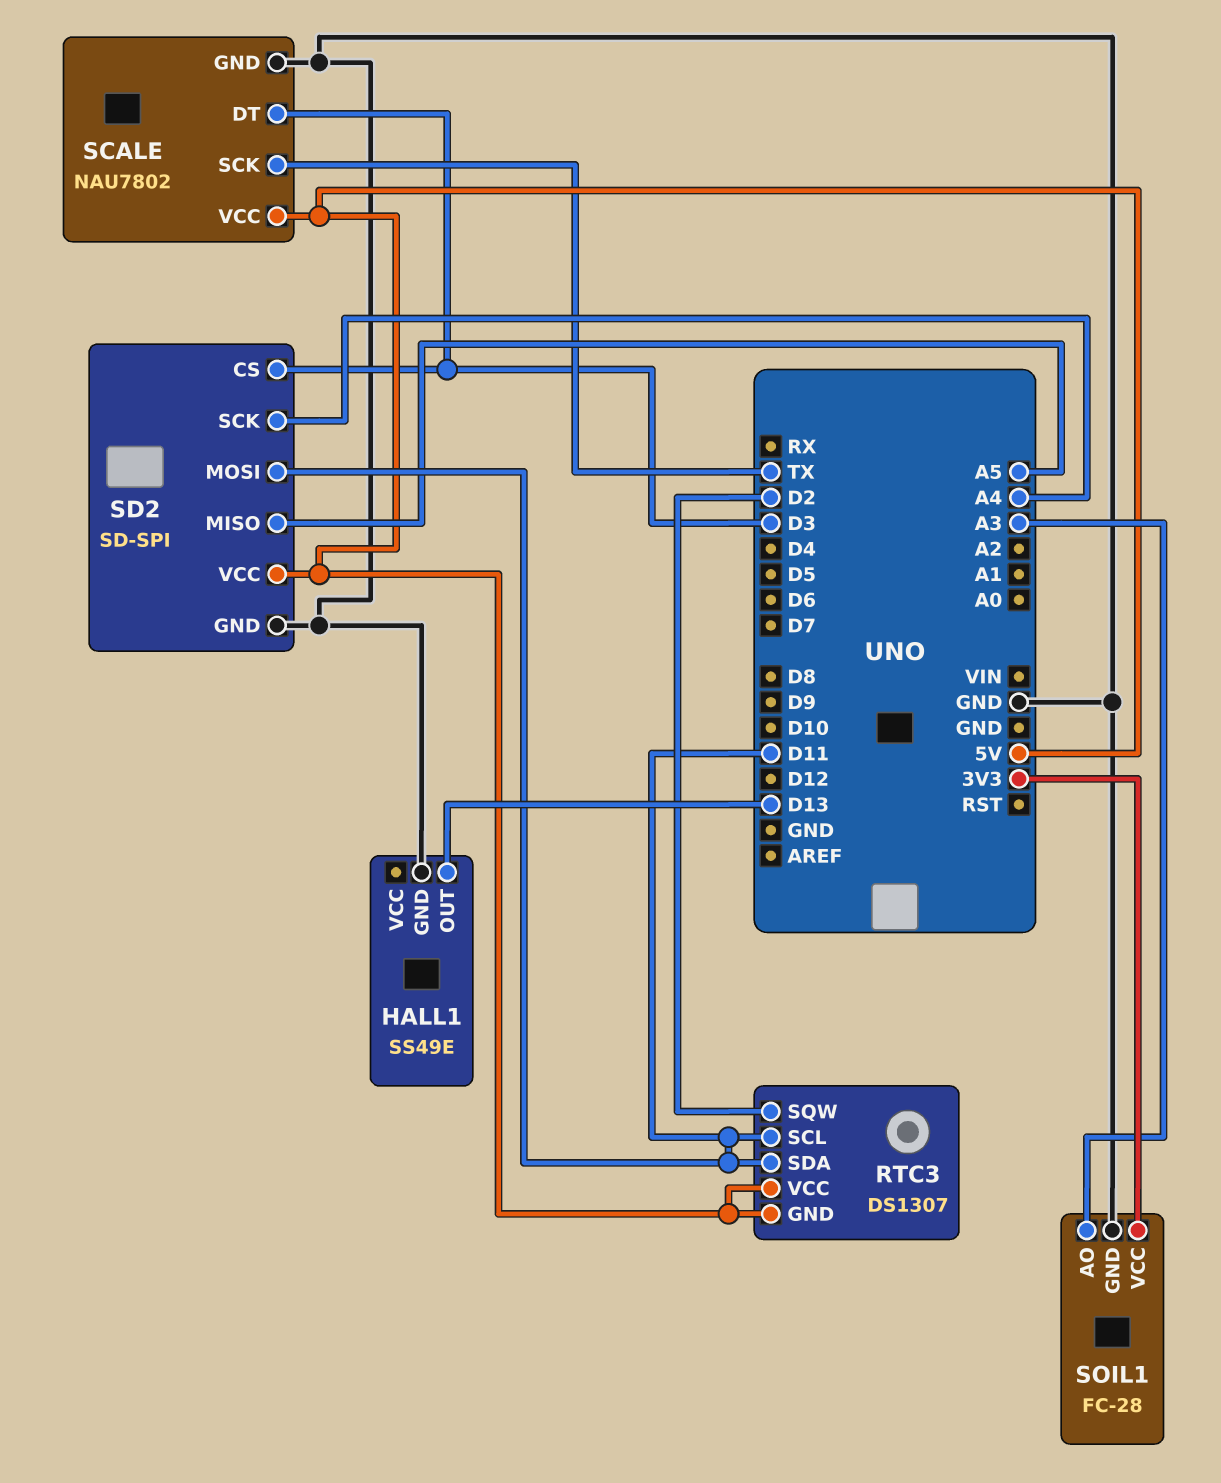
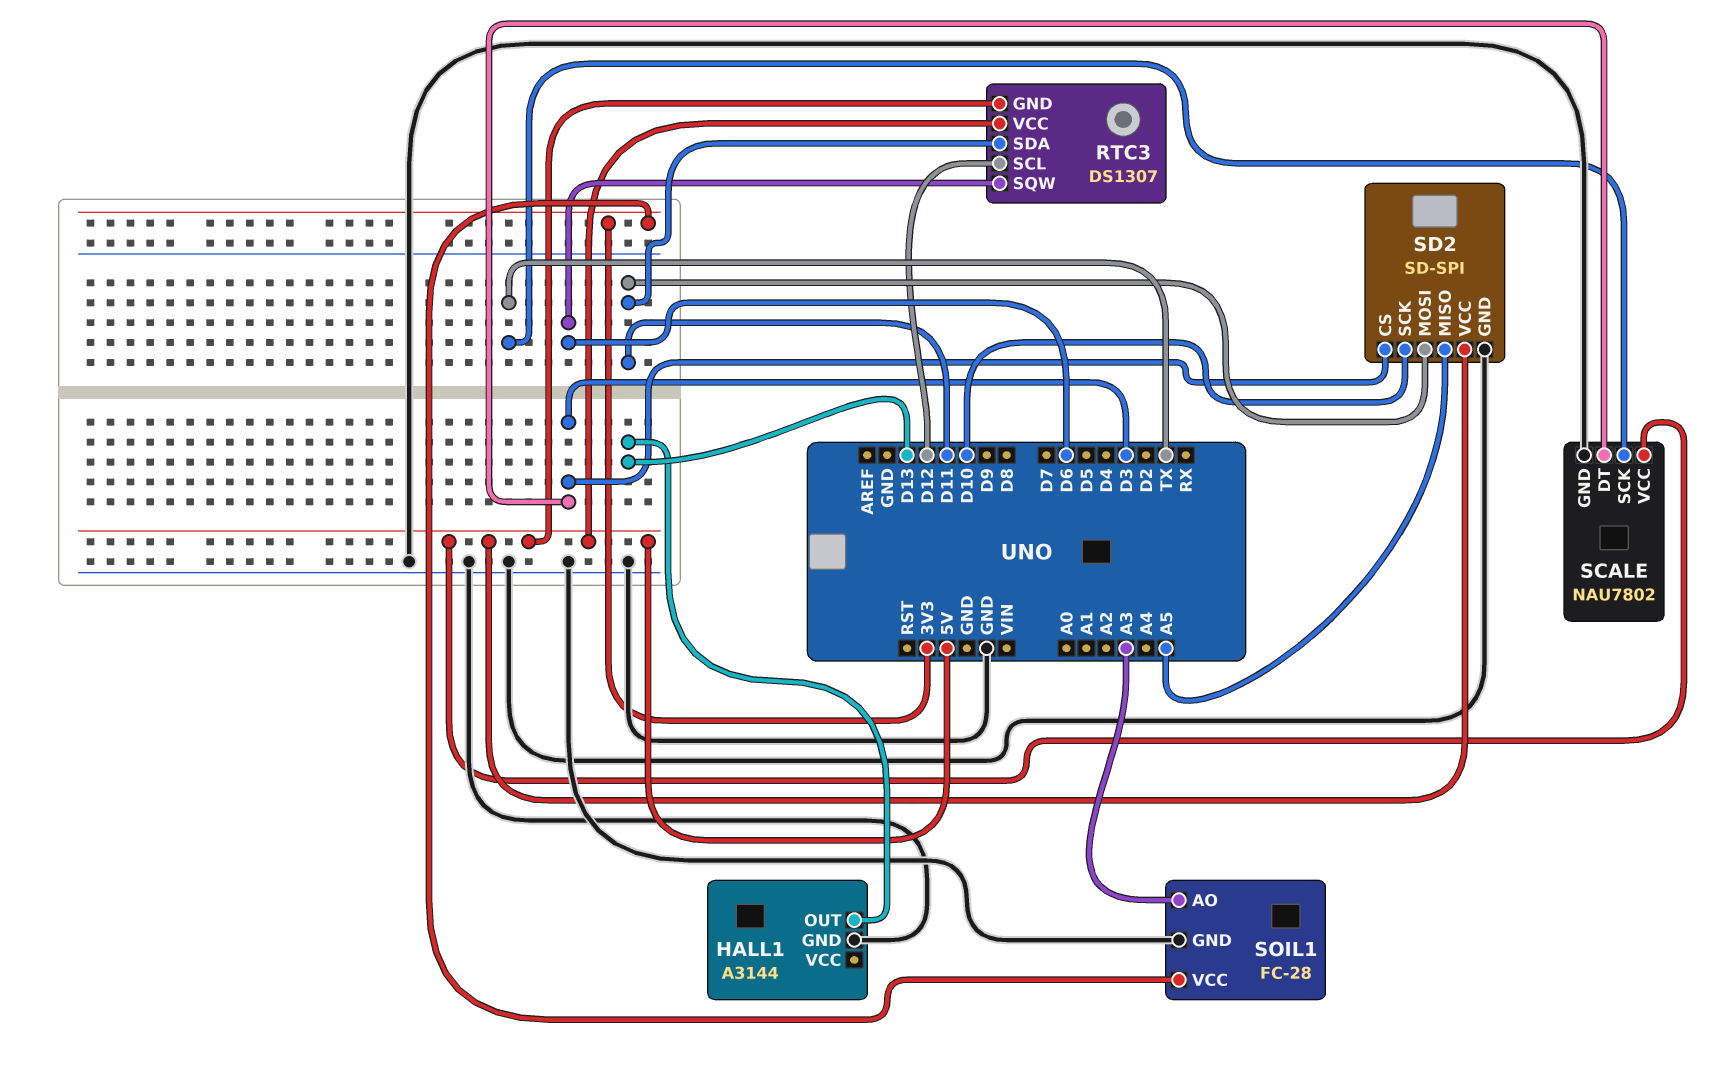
HALL1: SS49E -> A3144
RTC3 pin SCL: D11 -> D12
RTC3 pin SQW: D2 -> D6
SD2 pin SCK: A4 -> D10

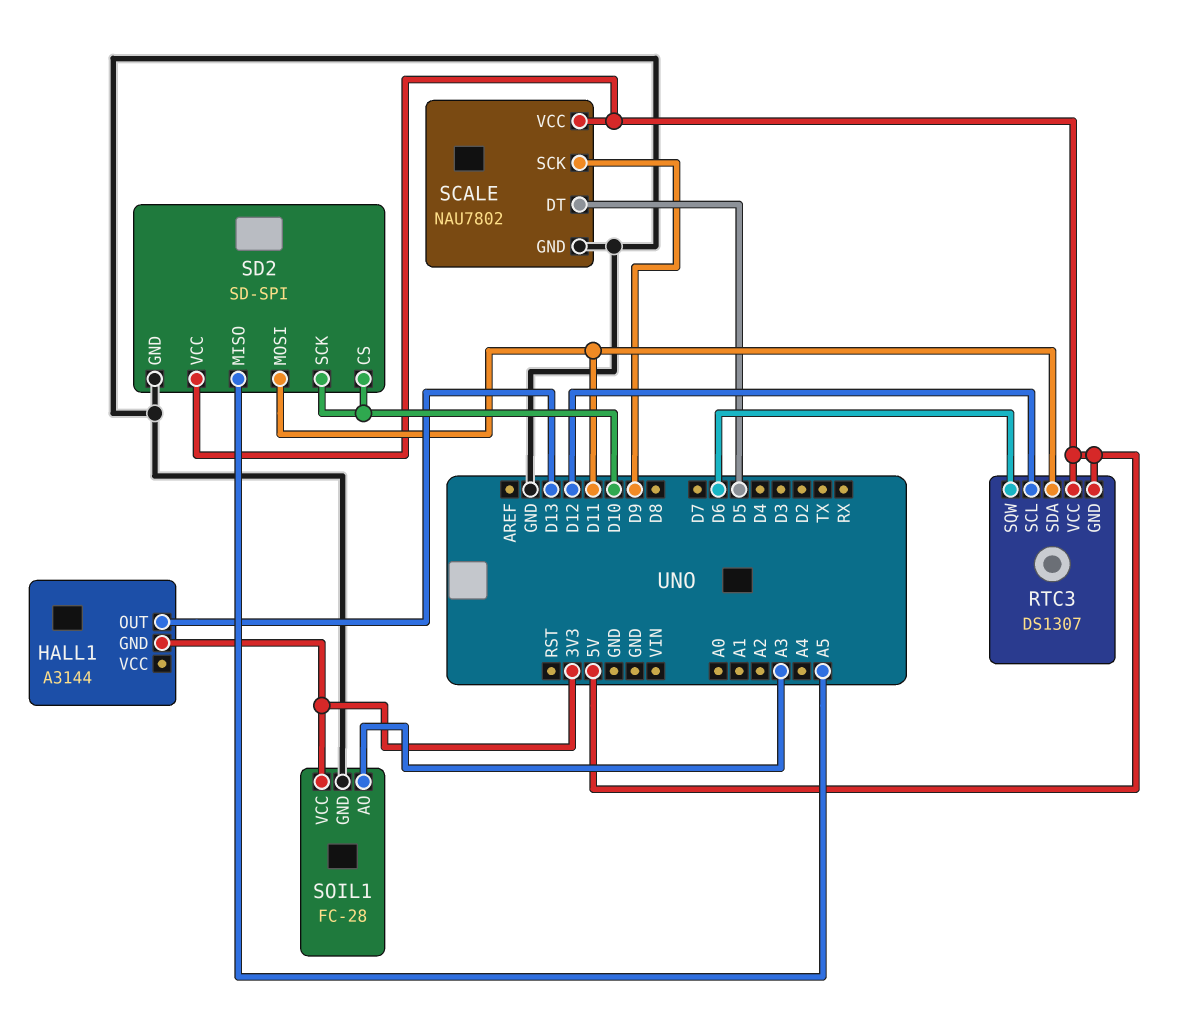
HALL1 pin GND: GND -> 3V3
SCALE pin DT: D3 -> D5
SCALE pin SCK: TX -> D9
SD2 pin CS: D3 -> D10

